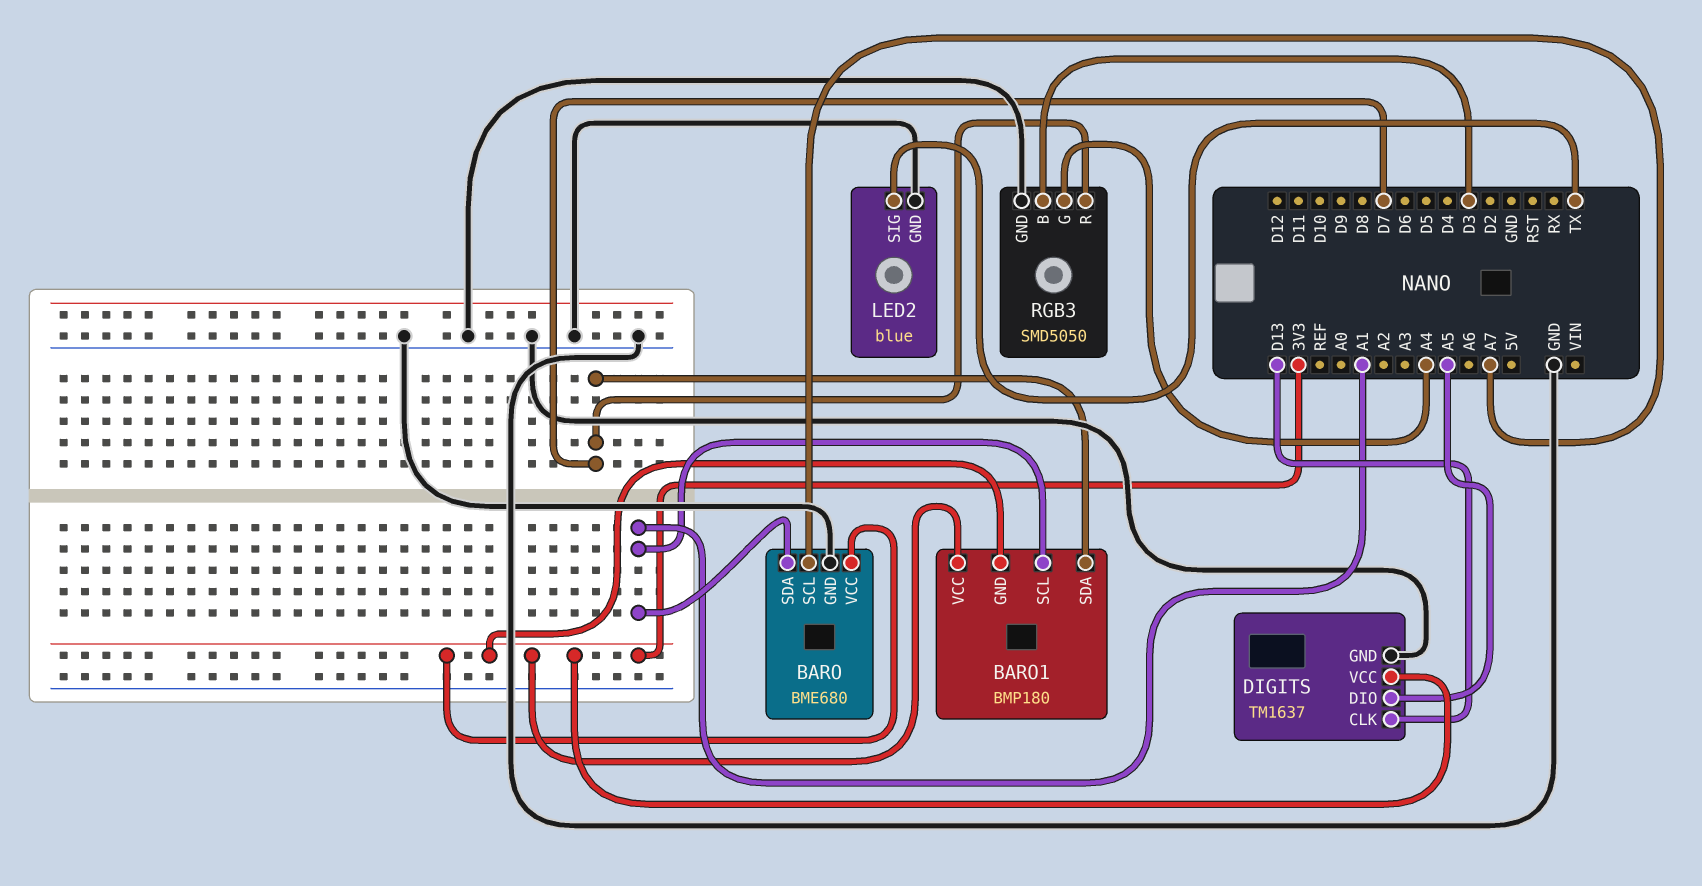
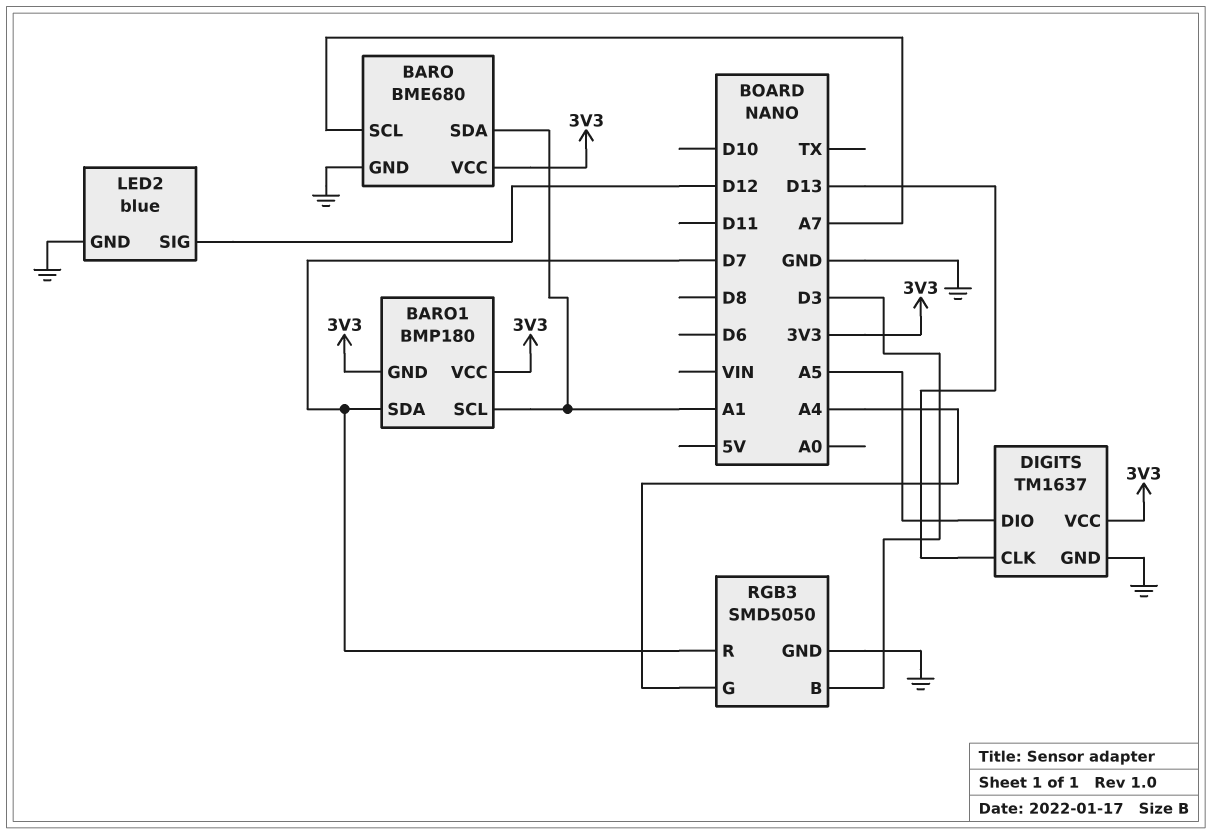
LED2 pin SIG: TX -> D12

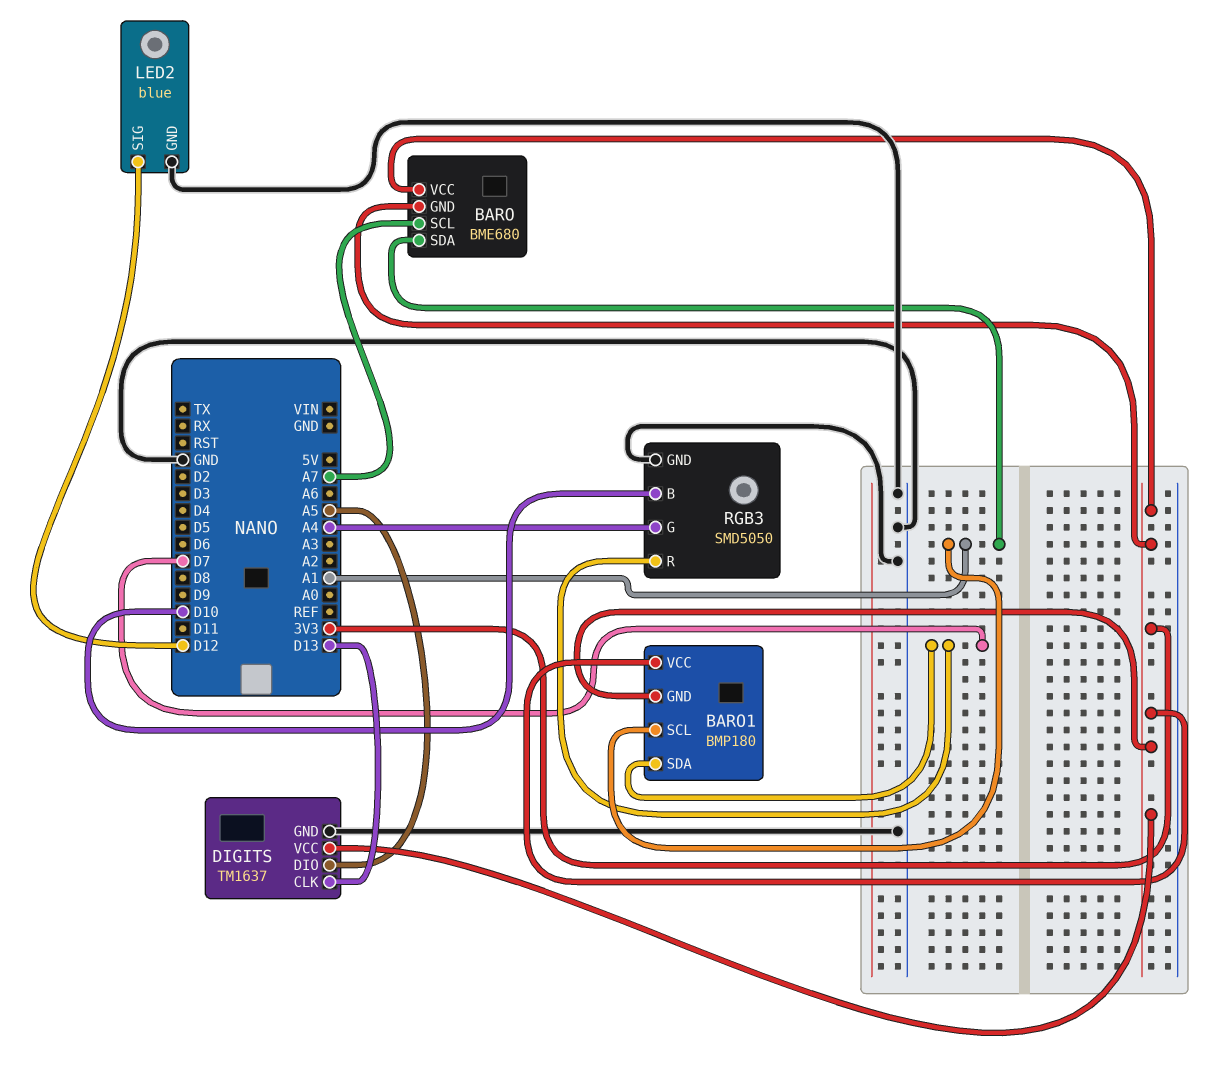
BARO pin GND: GND -> 3V3
RGB3 pin B: D3 -> D10

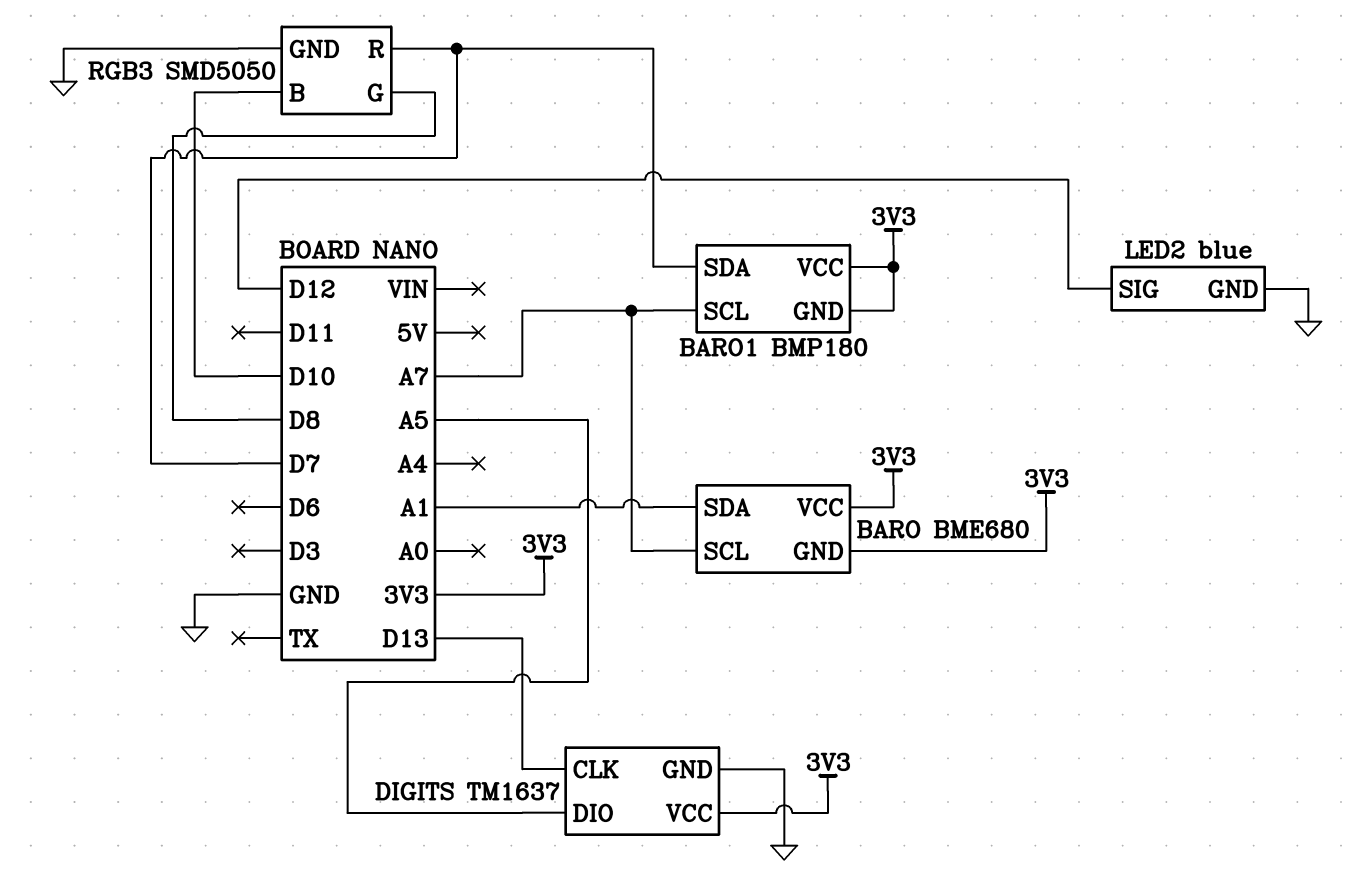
BARO1 pin SCL: A1 -> A7
RGB3 pin G: A4 -> D8

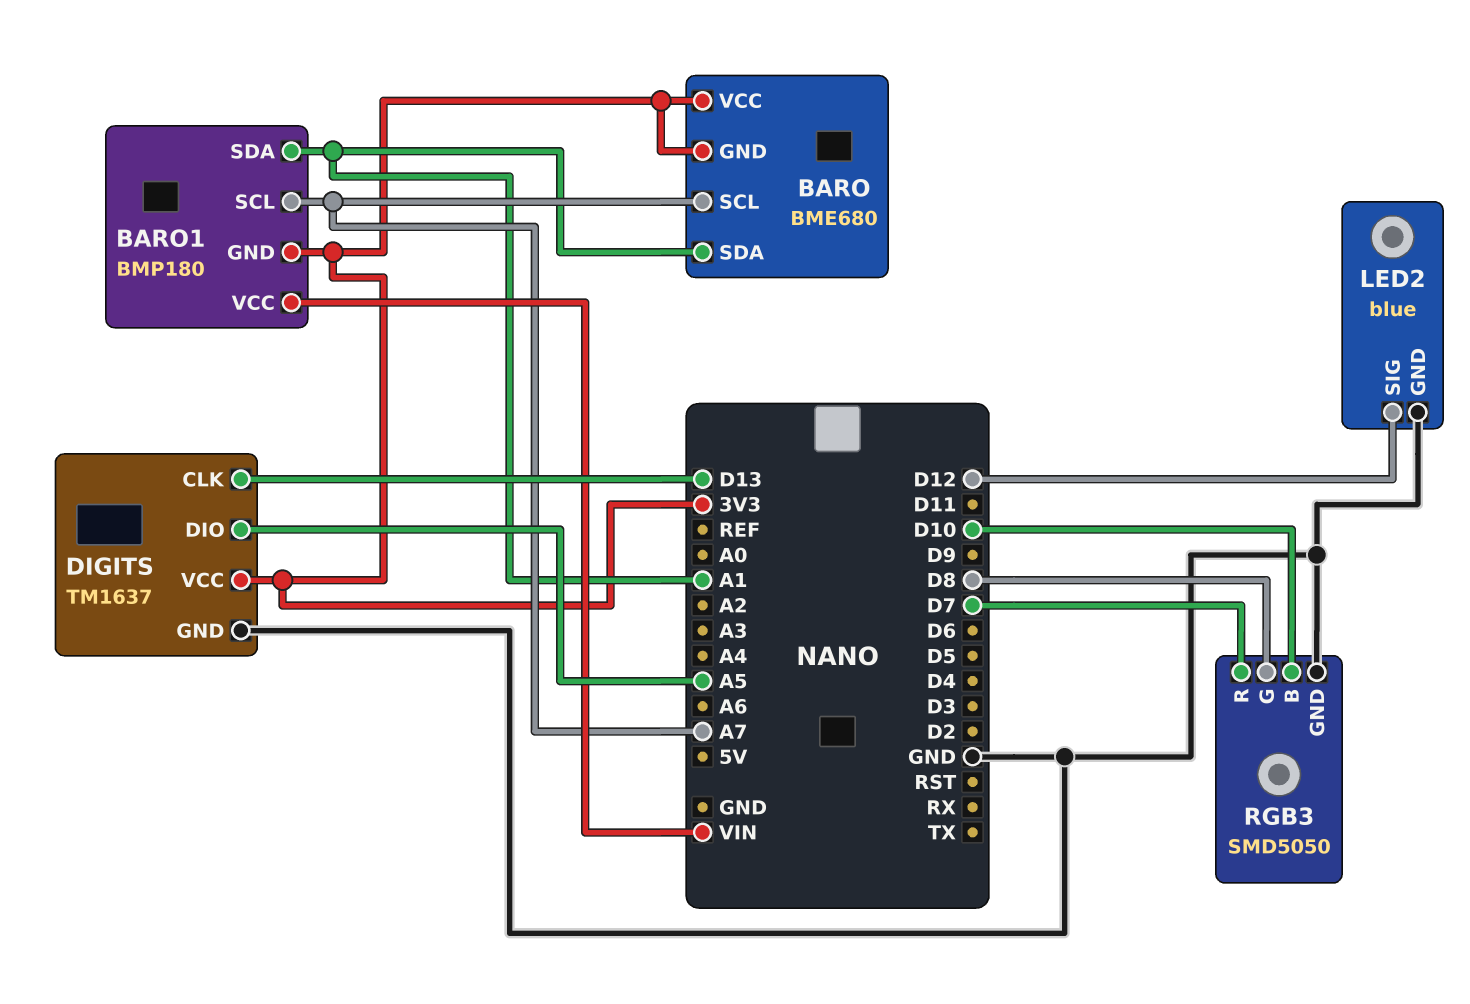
BARO1 pin SDA: D7 -> A1
BARO1 pin VCC: 3V3 -> VIN

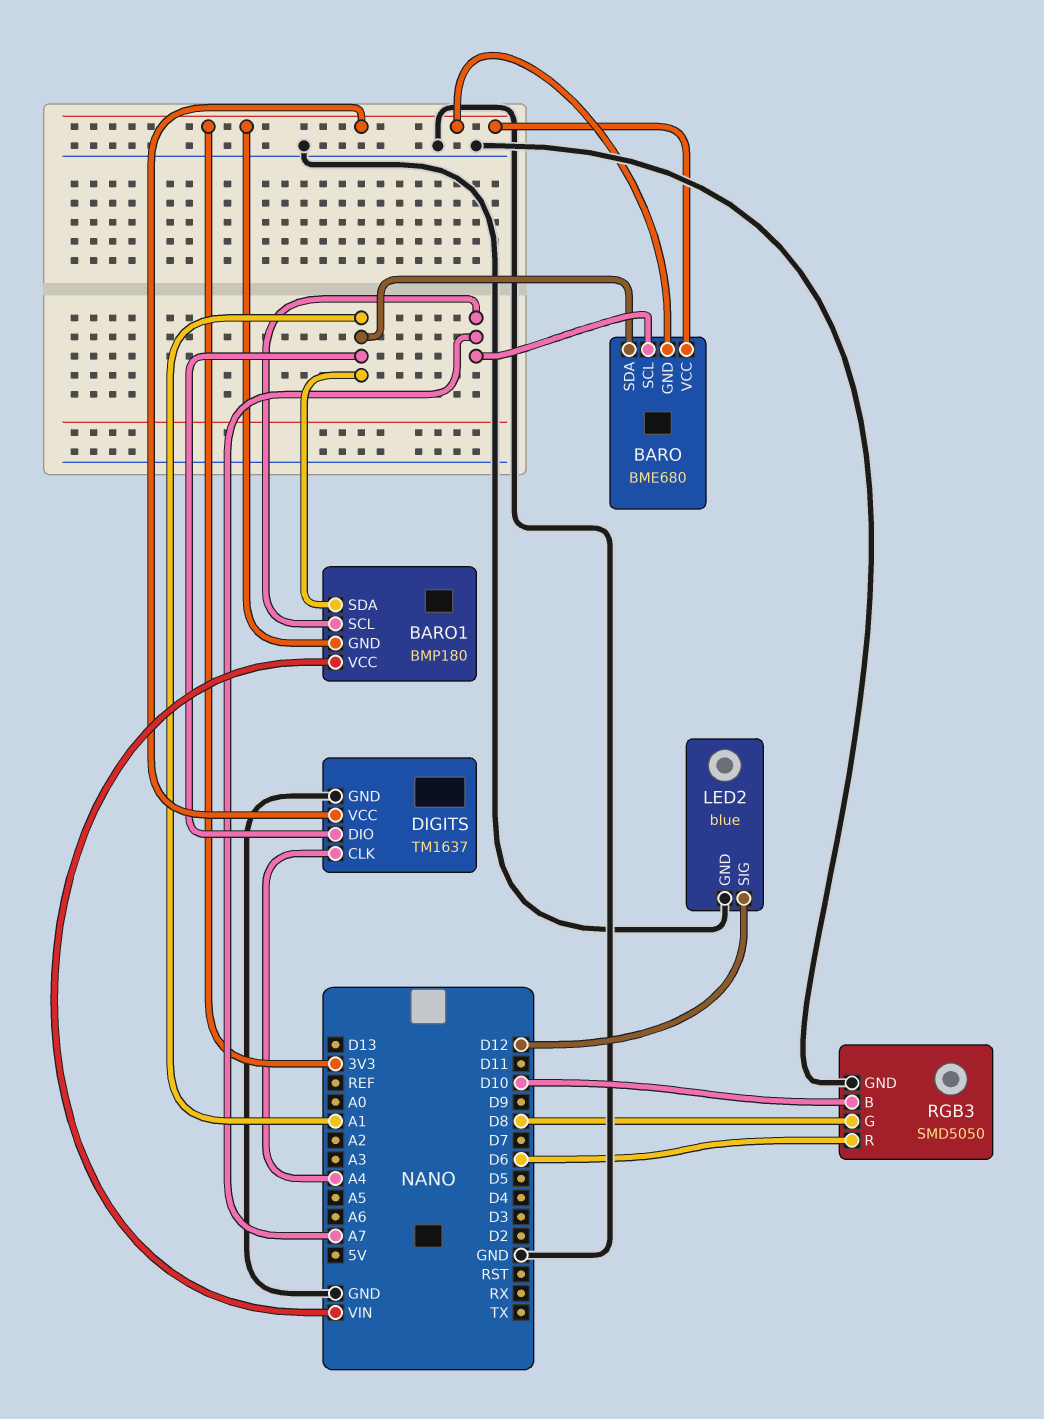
DIGITS pin CLK: D13 -> A4
DIGITS pin DIO: A5 -> A1
RGB3 pin R: D7 -> D6

